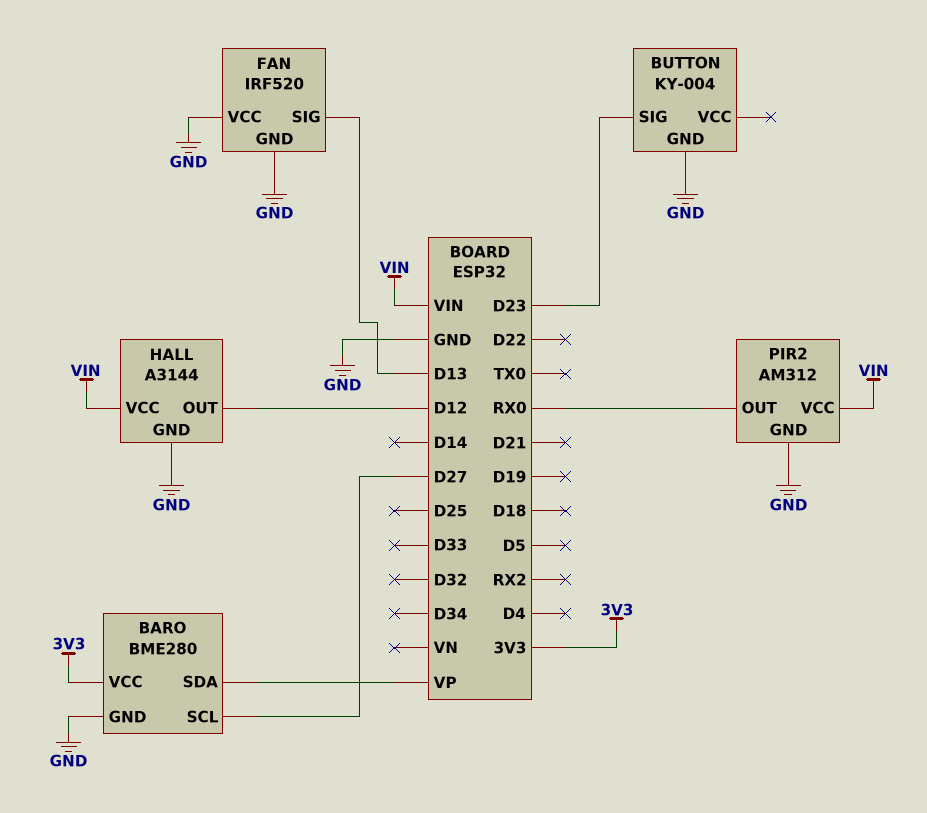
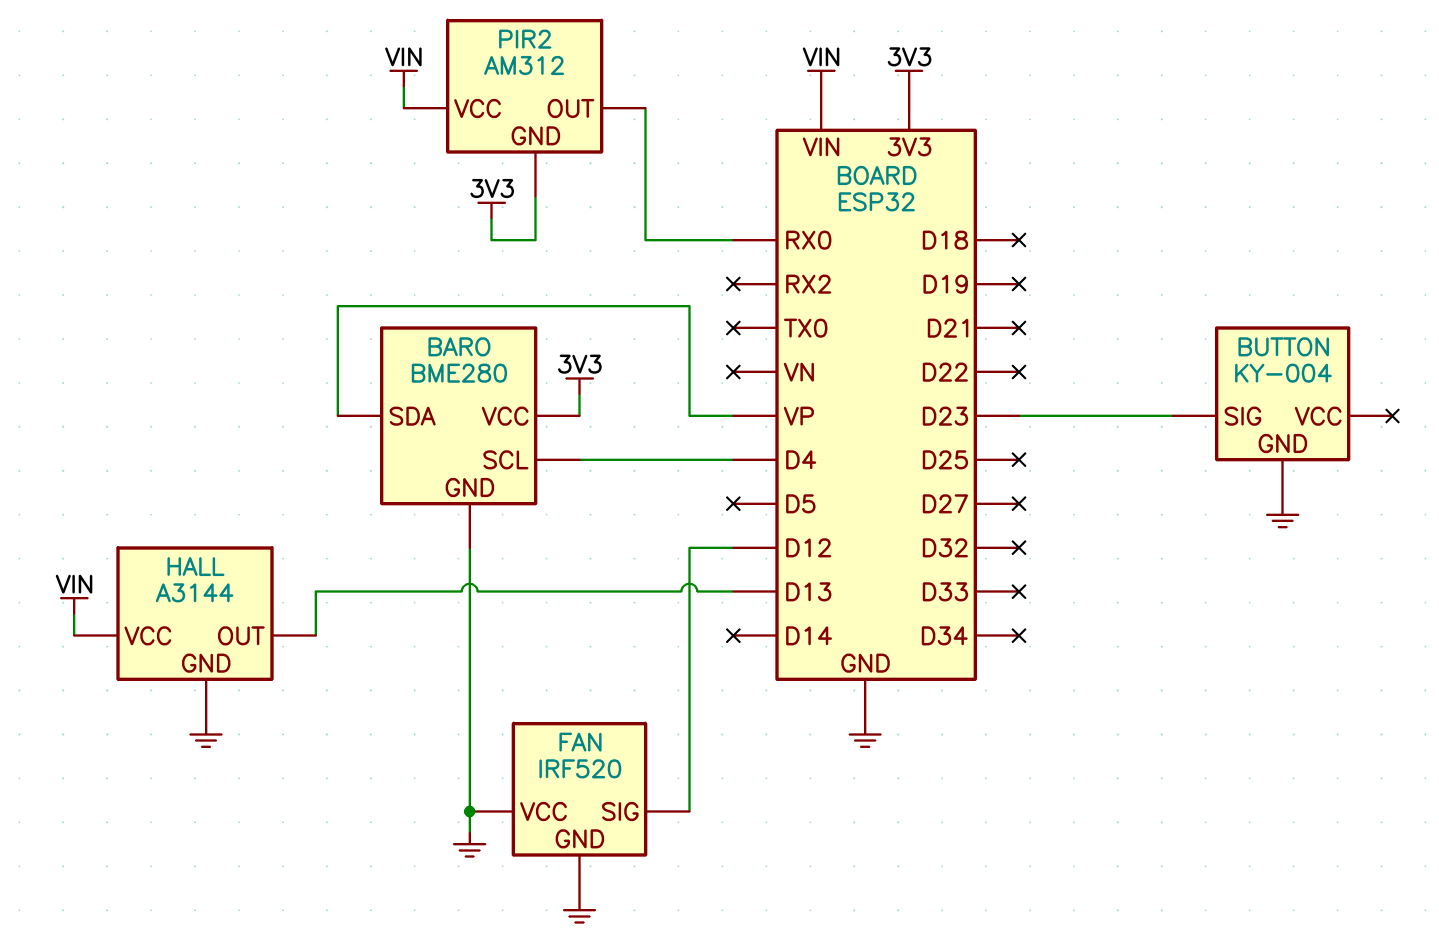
BARO pin SCL: D27 -> D4
FAN pin SIG: D13 -> D12
HALL pin OUT: D12 -> D13
PIR2 pin GND: GND -> 3V3

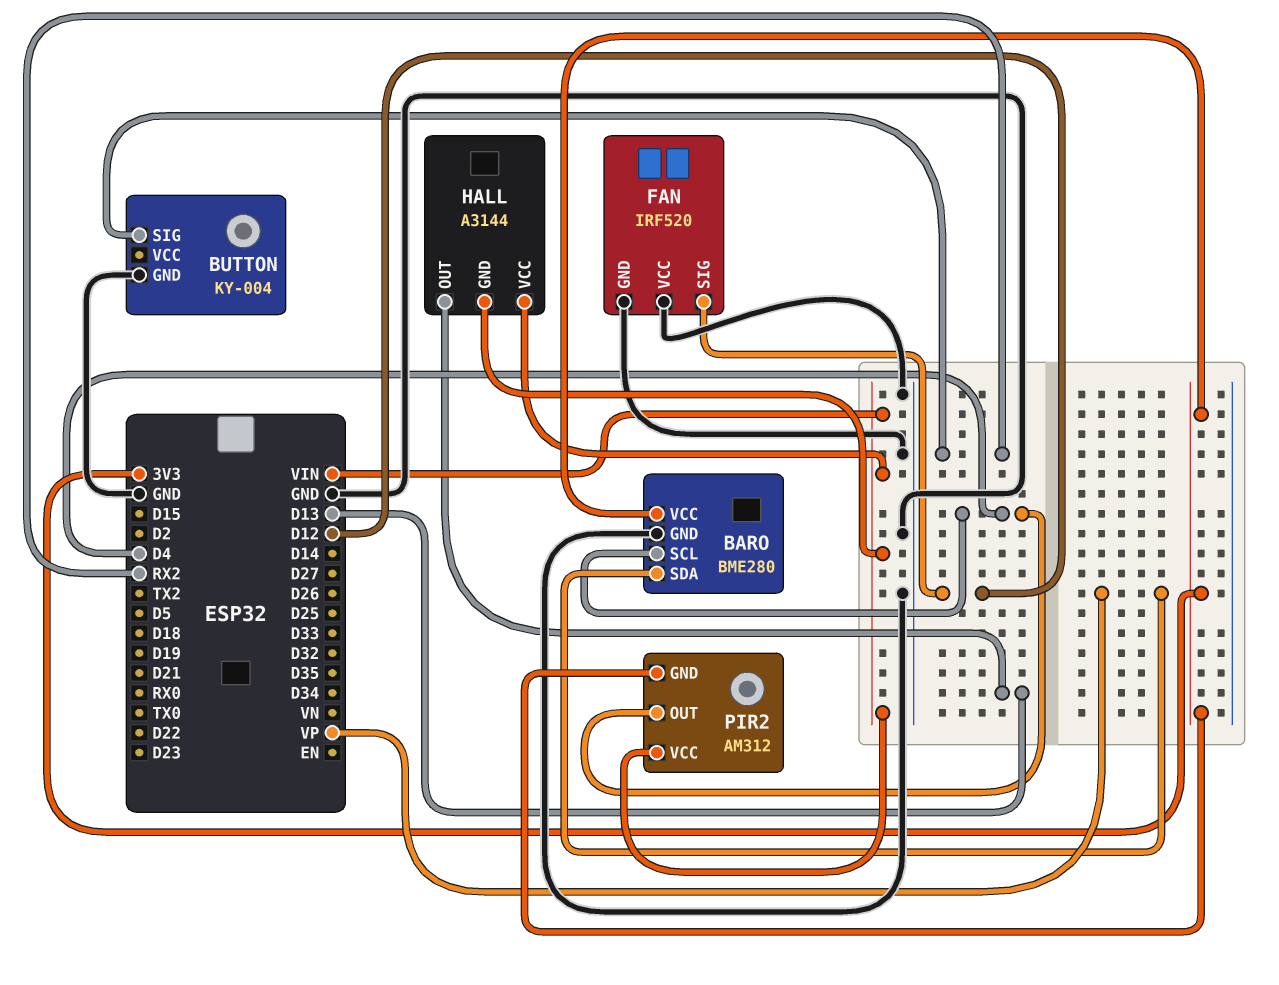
BUTTON pin SIG: D23 -> RX2
HALL pin GND: GND -> VIN
PIR2 pin OUT: RX0 -> D4

